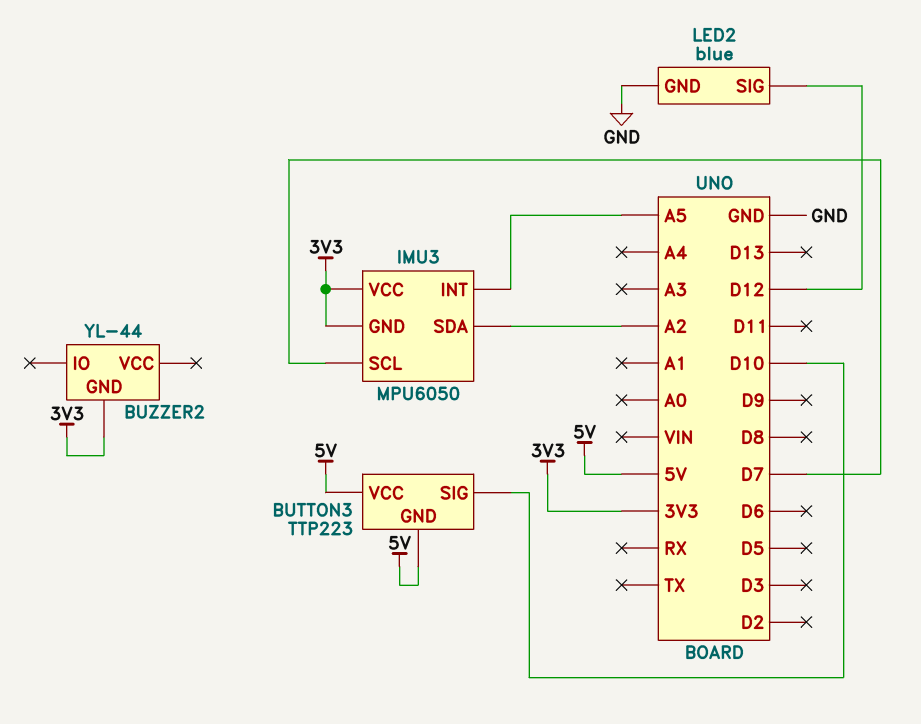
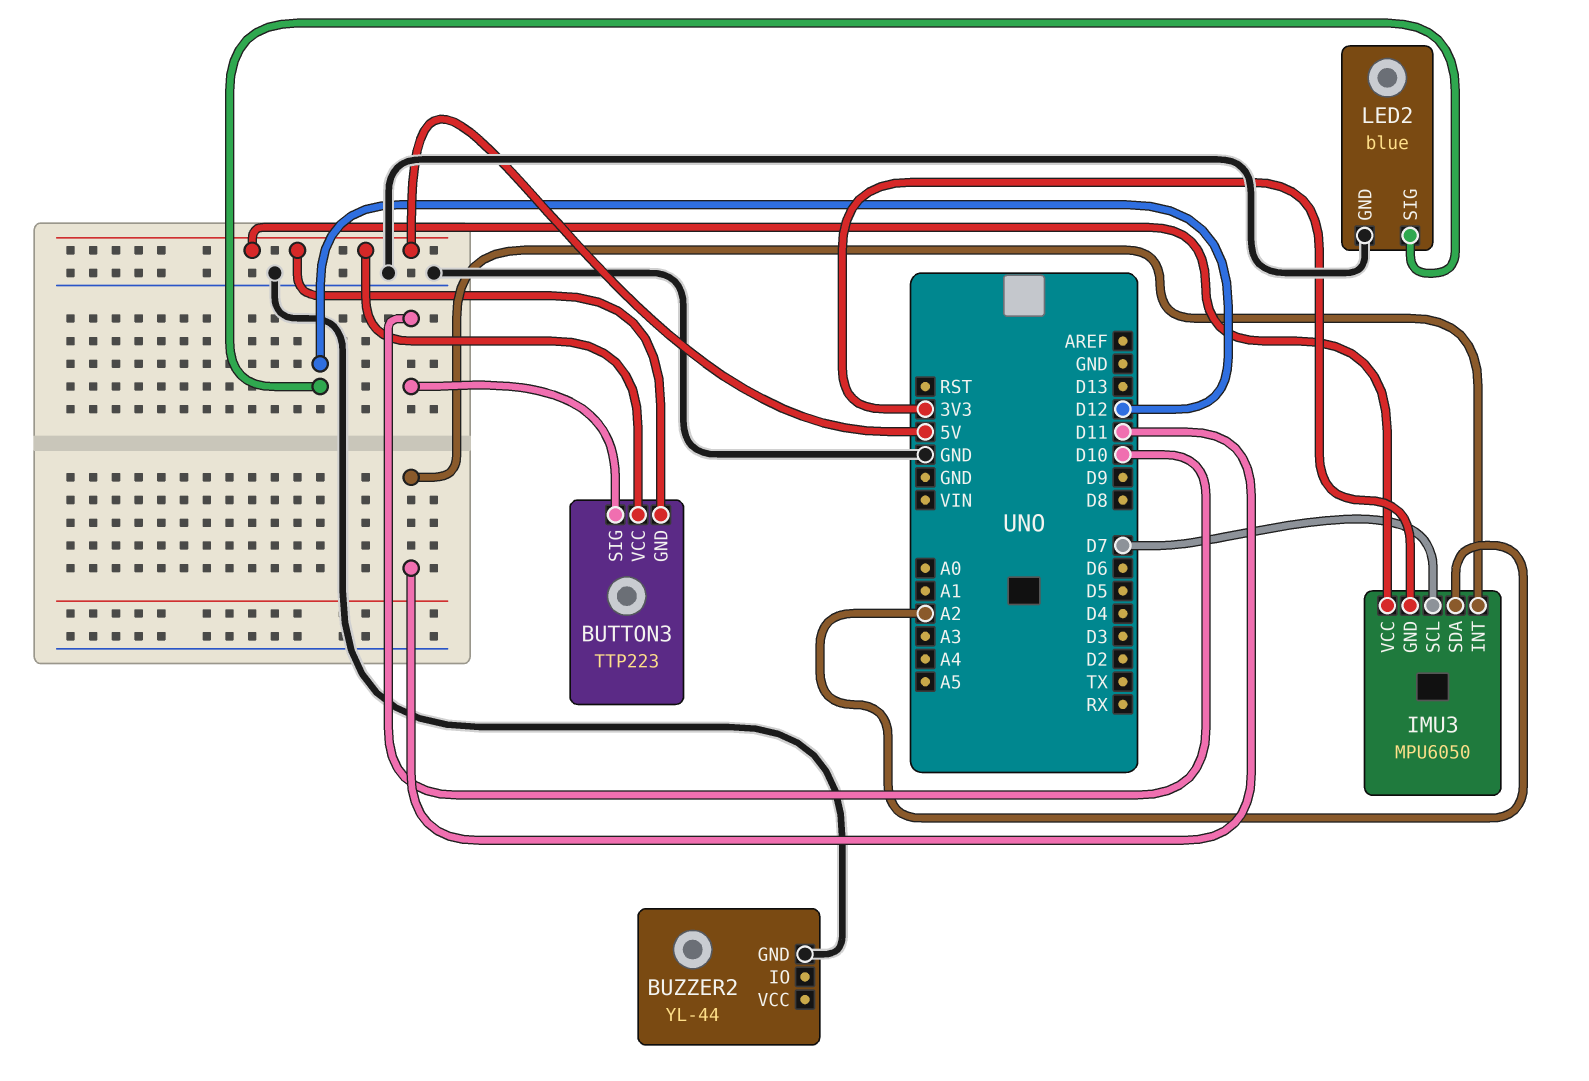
BUZZER2 pin GND: 3V3 -> GND
IMU3 pin INT: A5 -> D11
IMU3 pin VCC: 3V3 -> 5V

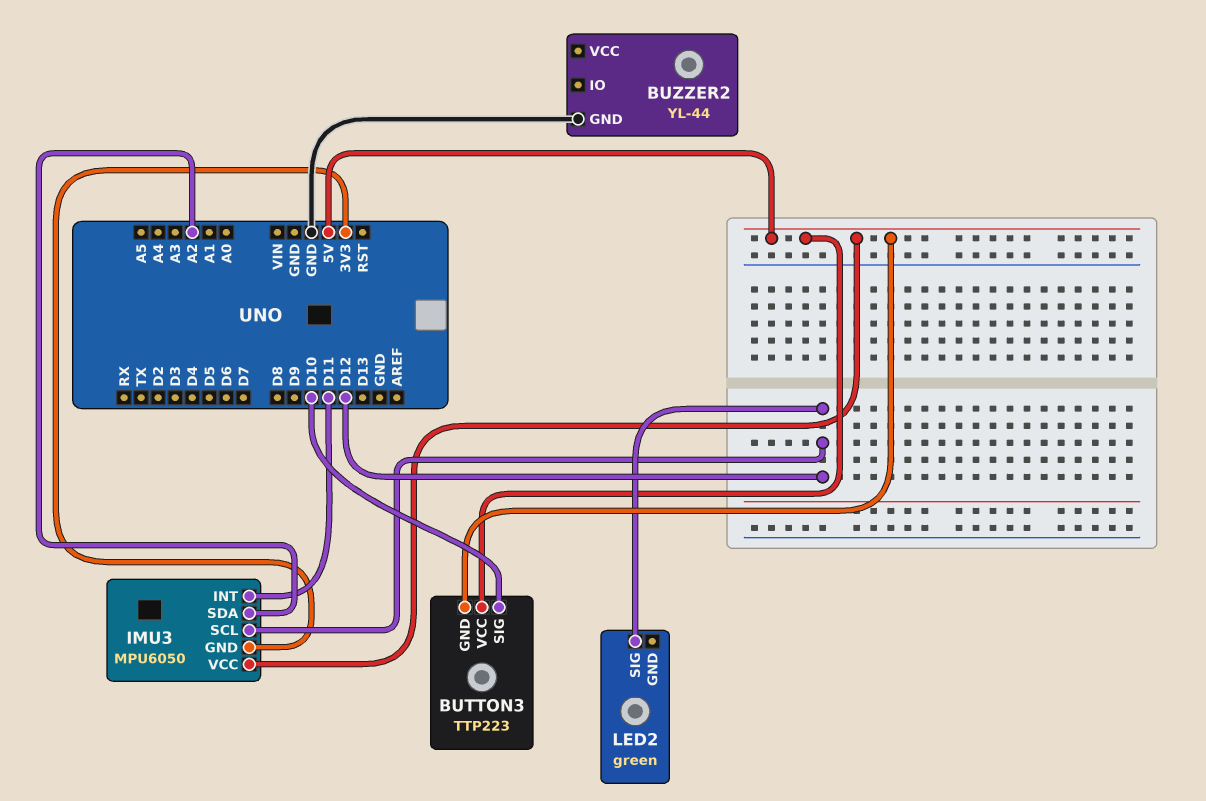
IMU3 pin SCL: D7 -> D12
LED2: blue -> green
LED2 pin GND: GND -> none

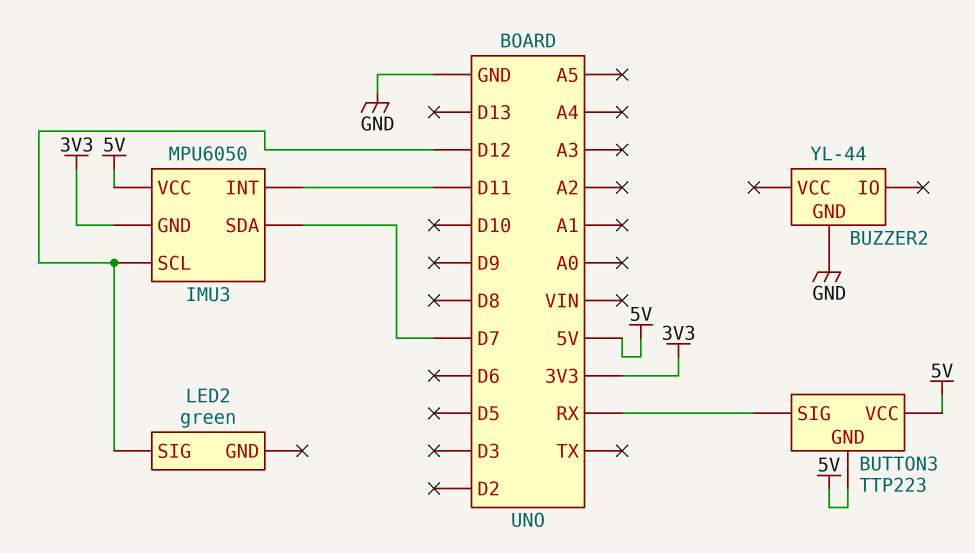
BUTTON3 pin SIG: D10 -> RX
IMU3 pin SDA: A2 -> D7

